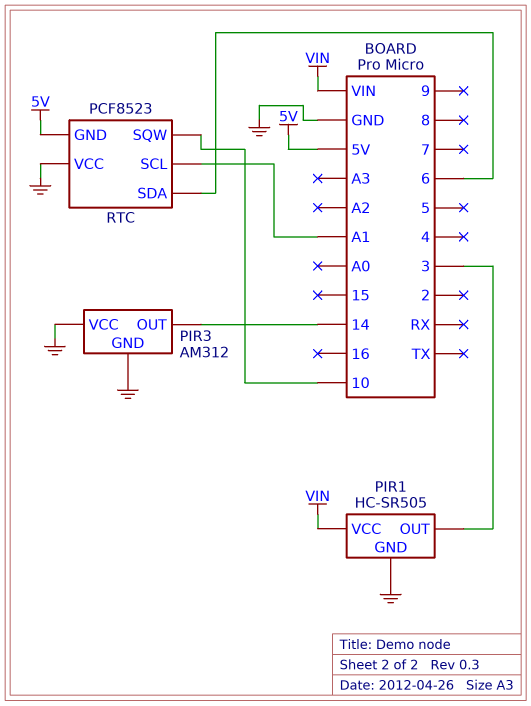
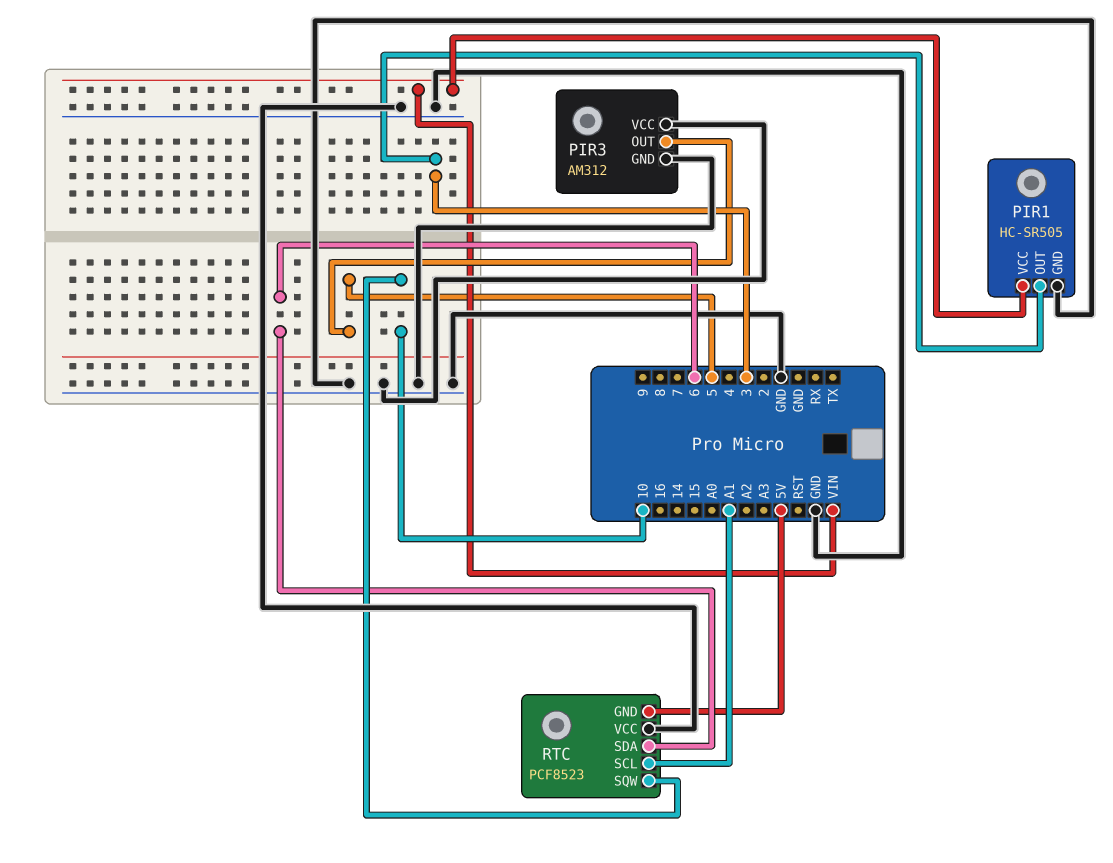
PIR3 pin OUT: 14 -> 5

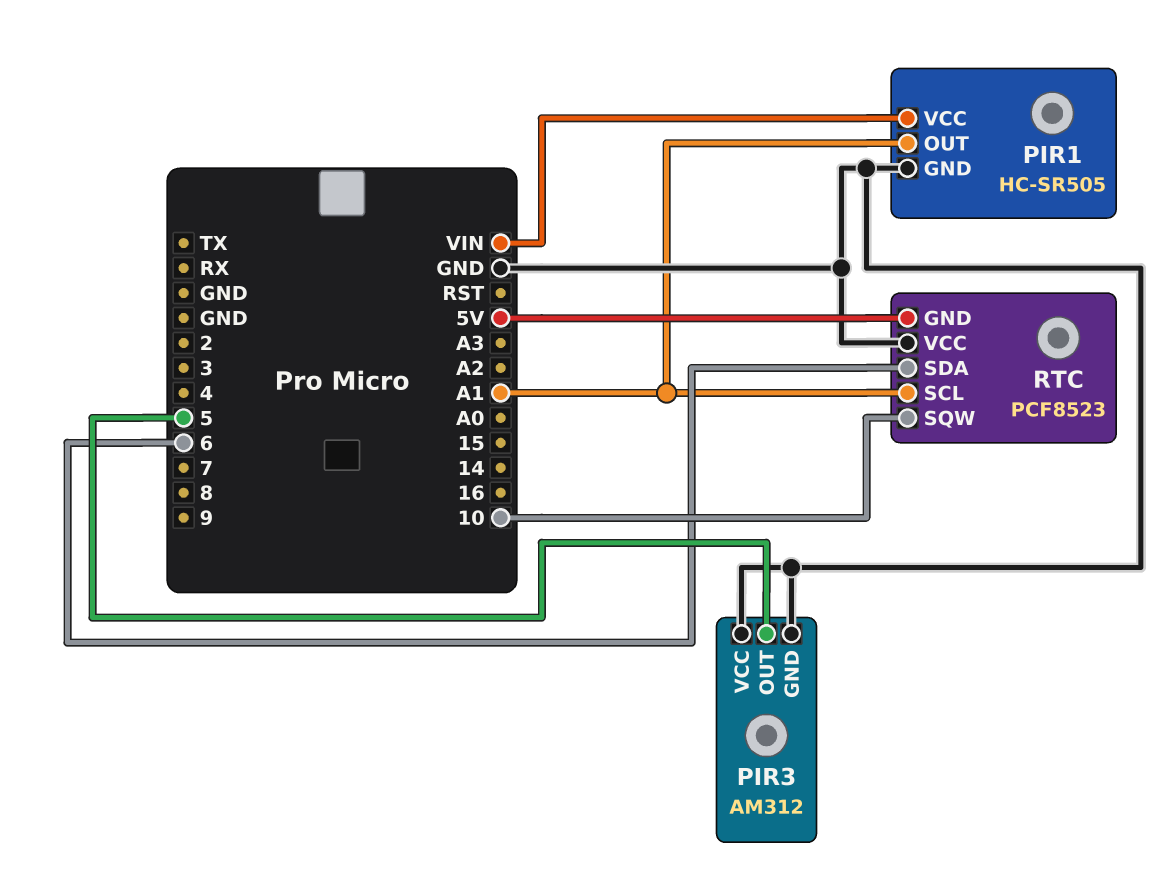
PIR1 pin OUT: 3 -> A1

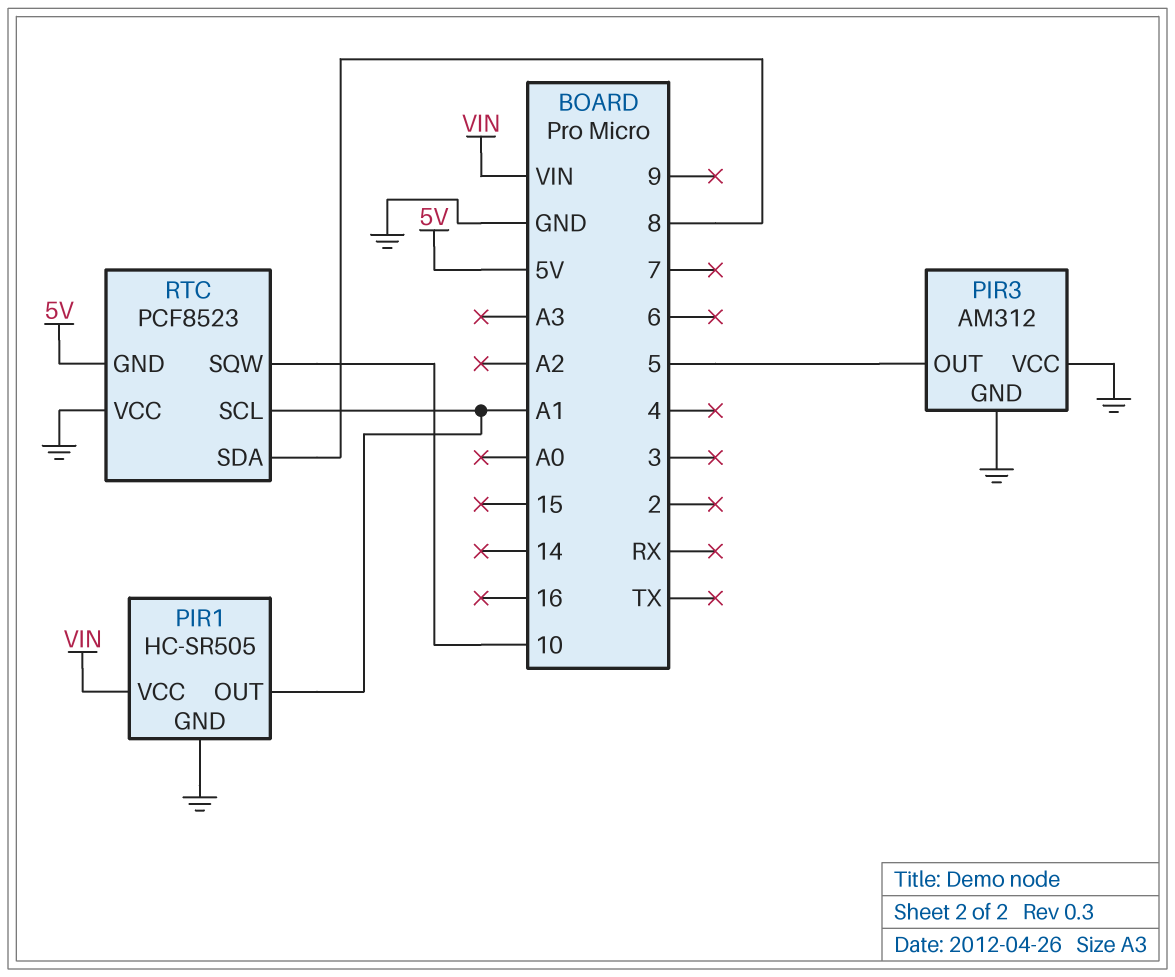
RTC pin SDA: 6 -> 8

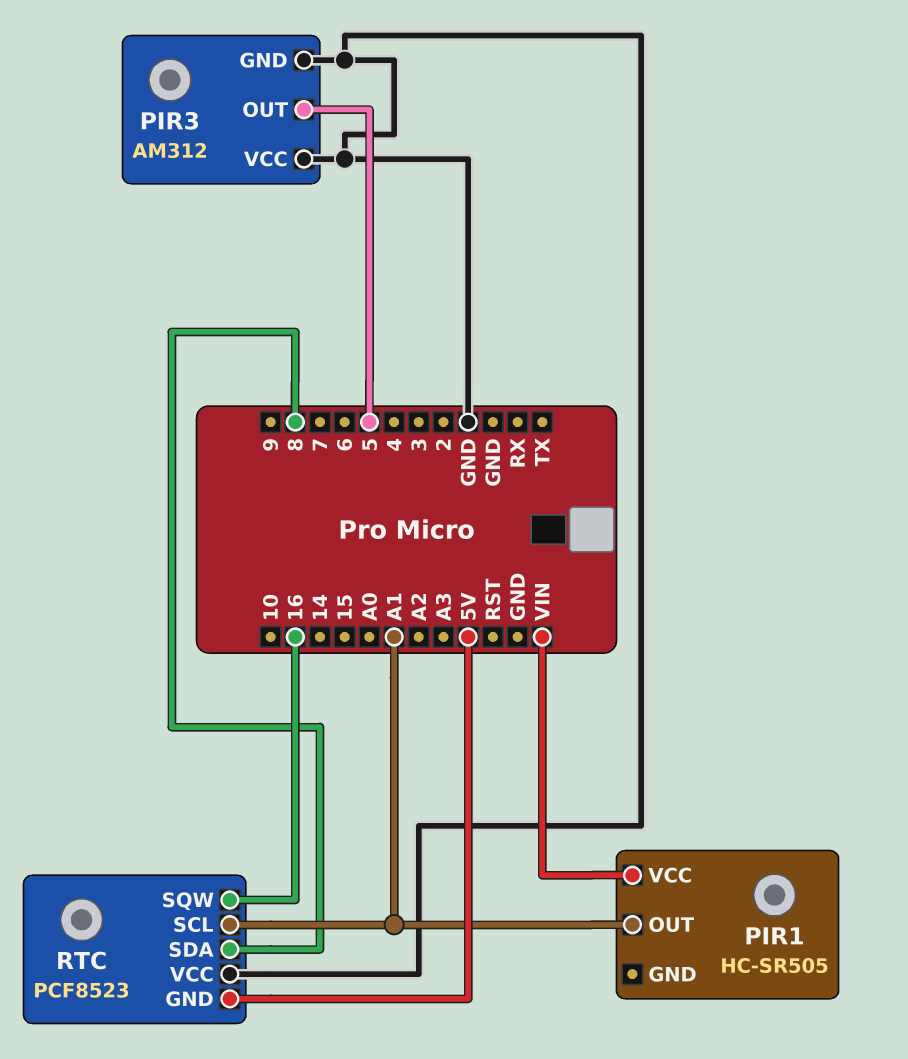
PIR1 pin GND: GND -> none
RTC pin SQW: 10 -> 16

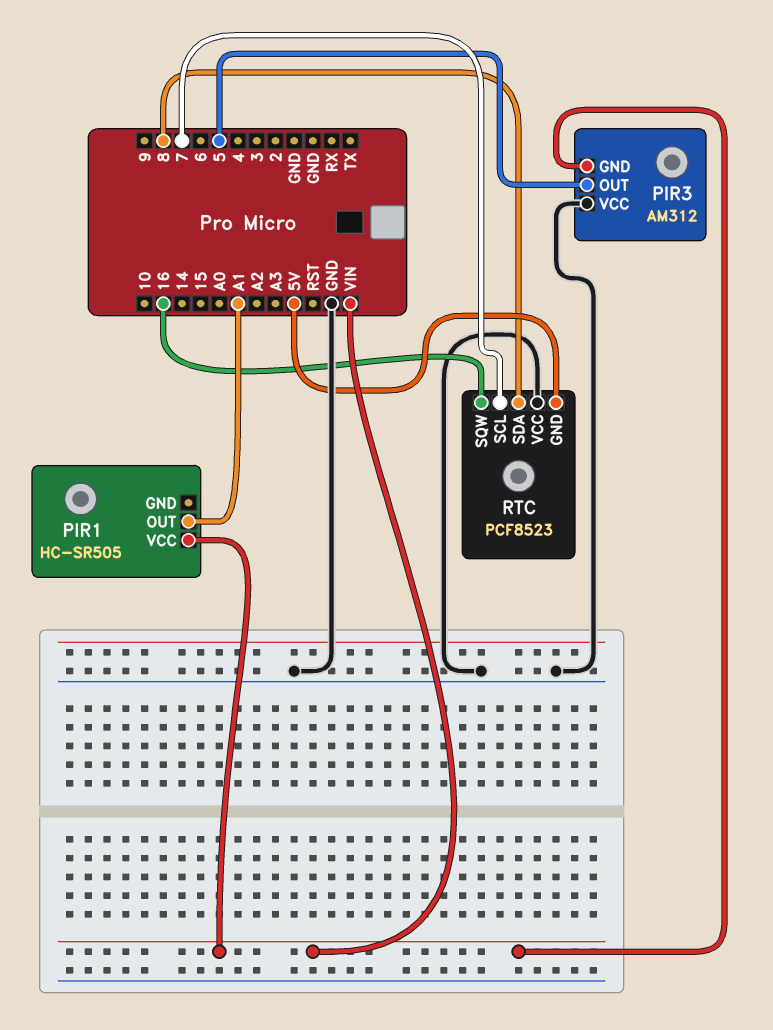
PIR3 pin GND: GND -> VIN
RTC pin SCL: A1 -> 7

